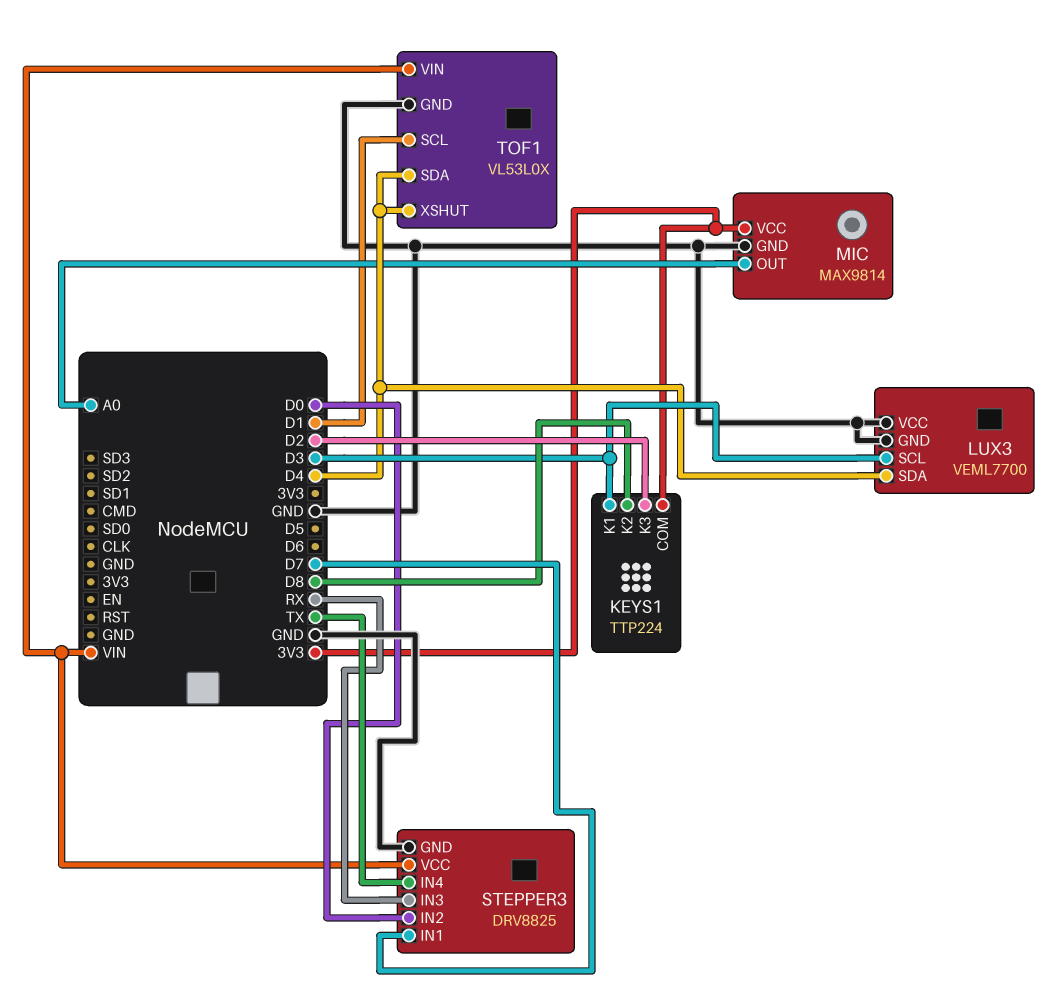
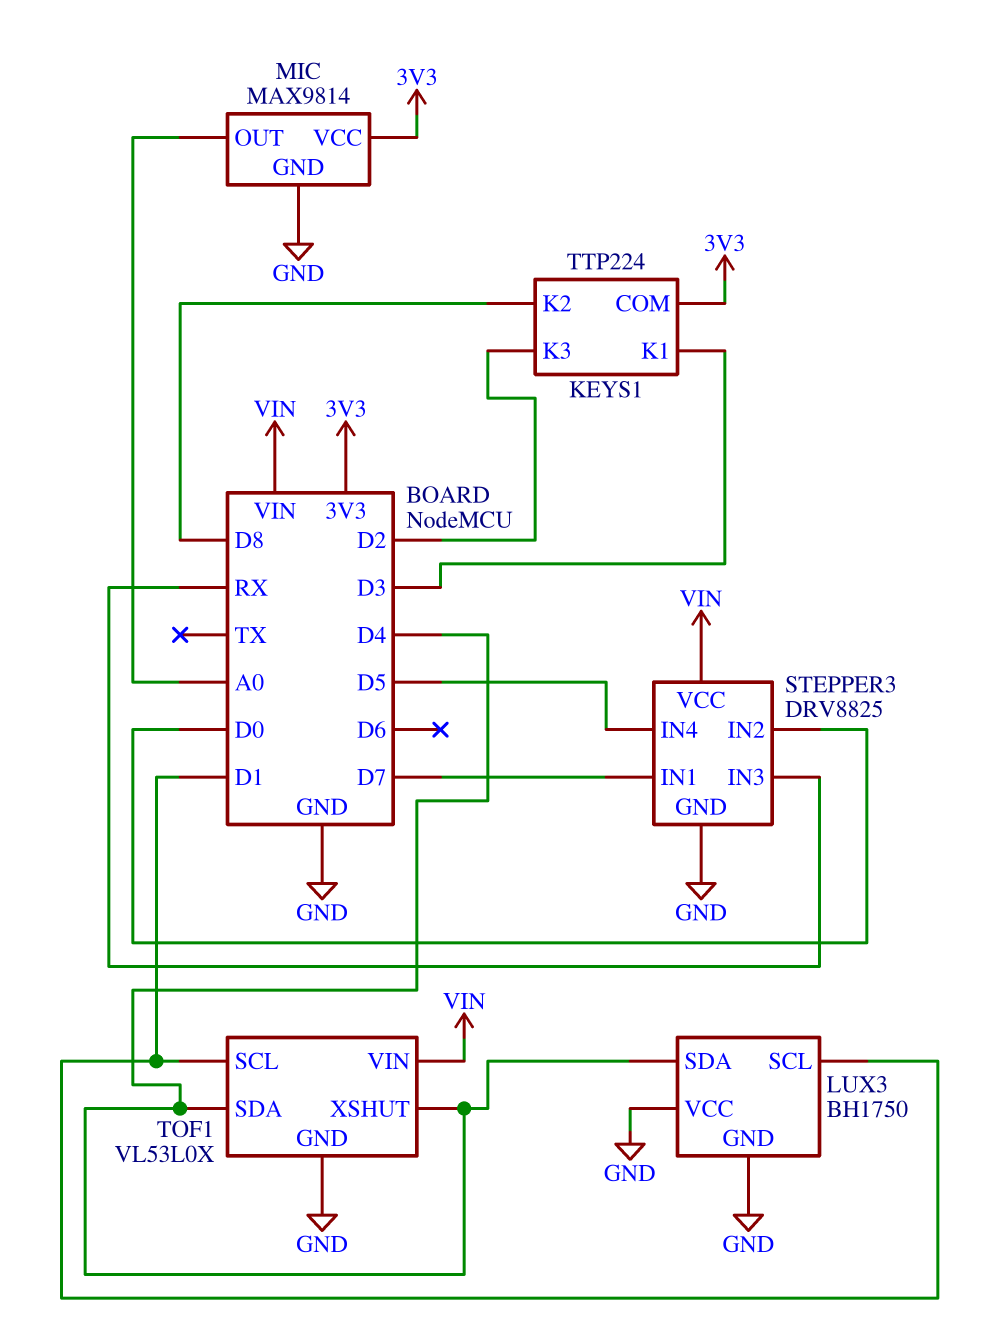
LUX3: VEML7700 -> BH1750
LUX3 pin SCL: D3 -> D1
STEPPER3 pin IN4: TX -> D5

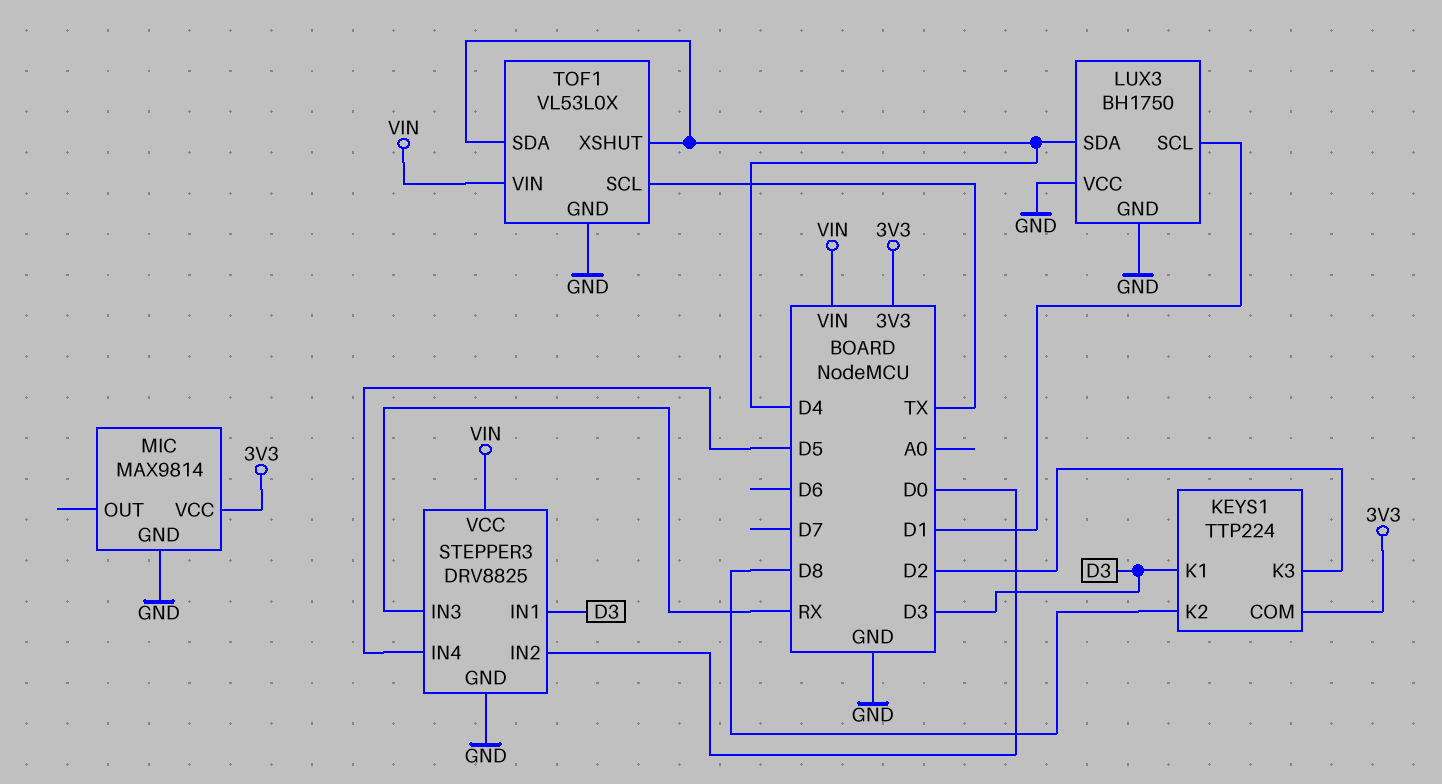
MIC pin OUT: A0 -> none
STEPPER3 pin IN1: D7 -> D3
TOF1 pin SCL: D1 -> TX

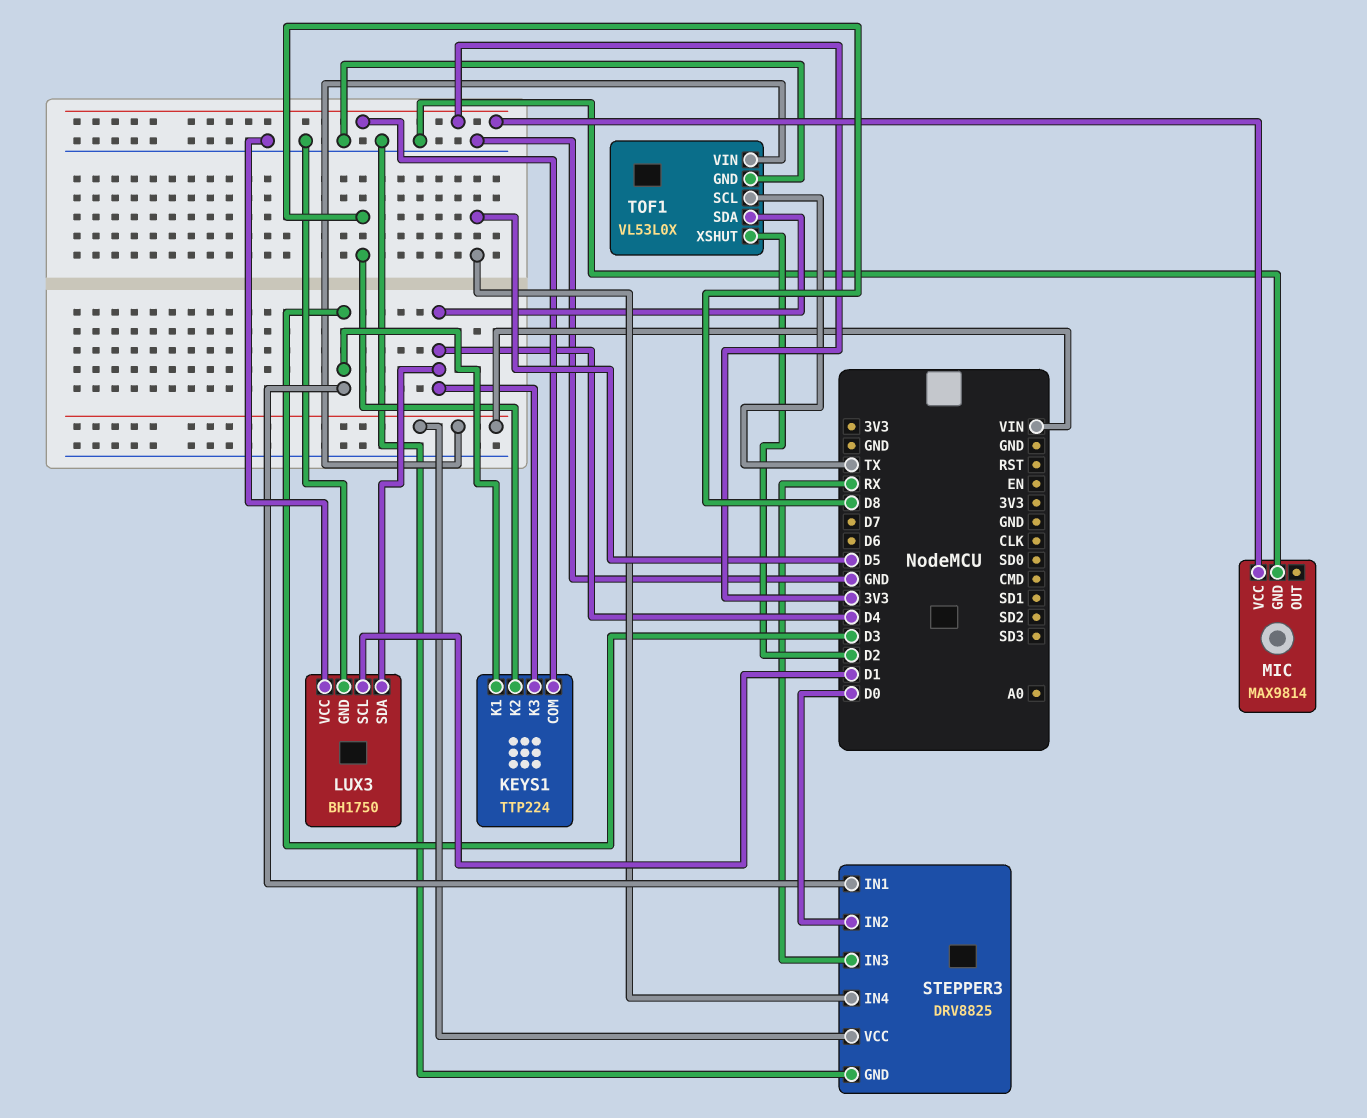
KEYS1 pin K3: D2 -> D4
TOF1 pin XSHUT: D4 -> D2

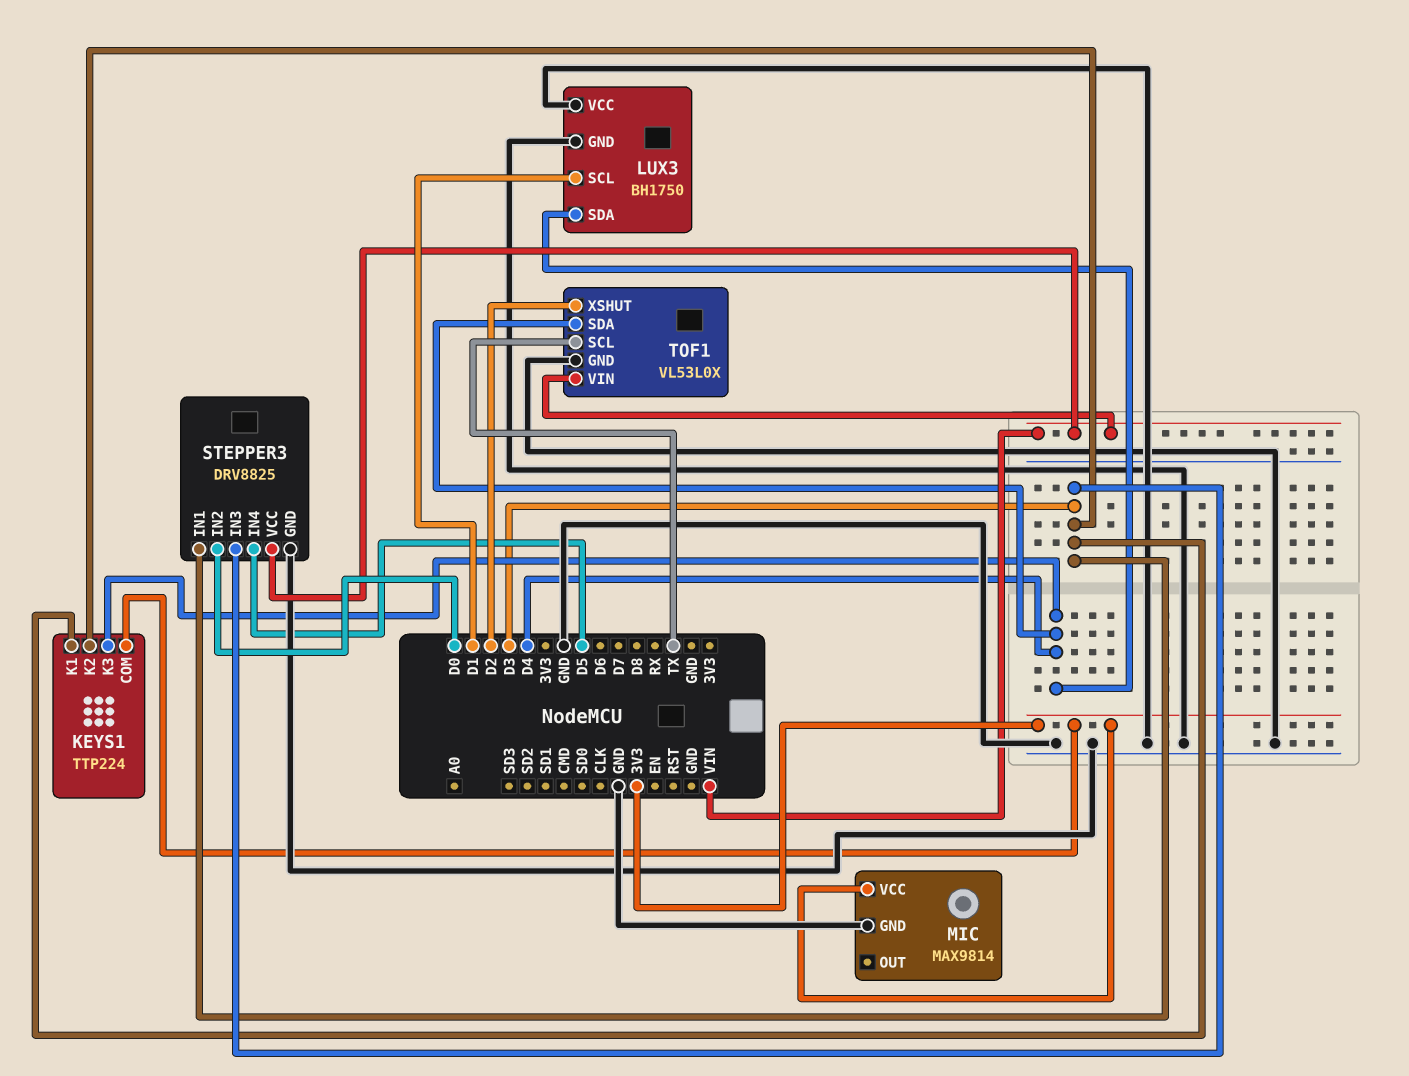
KEYS1 pin K2: D8 -> D3
STEPPER3 pin IN3: RX -> D3

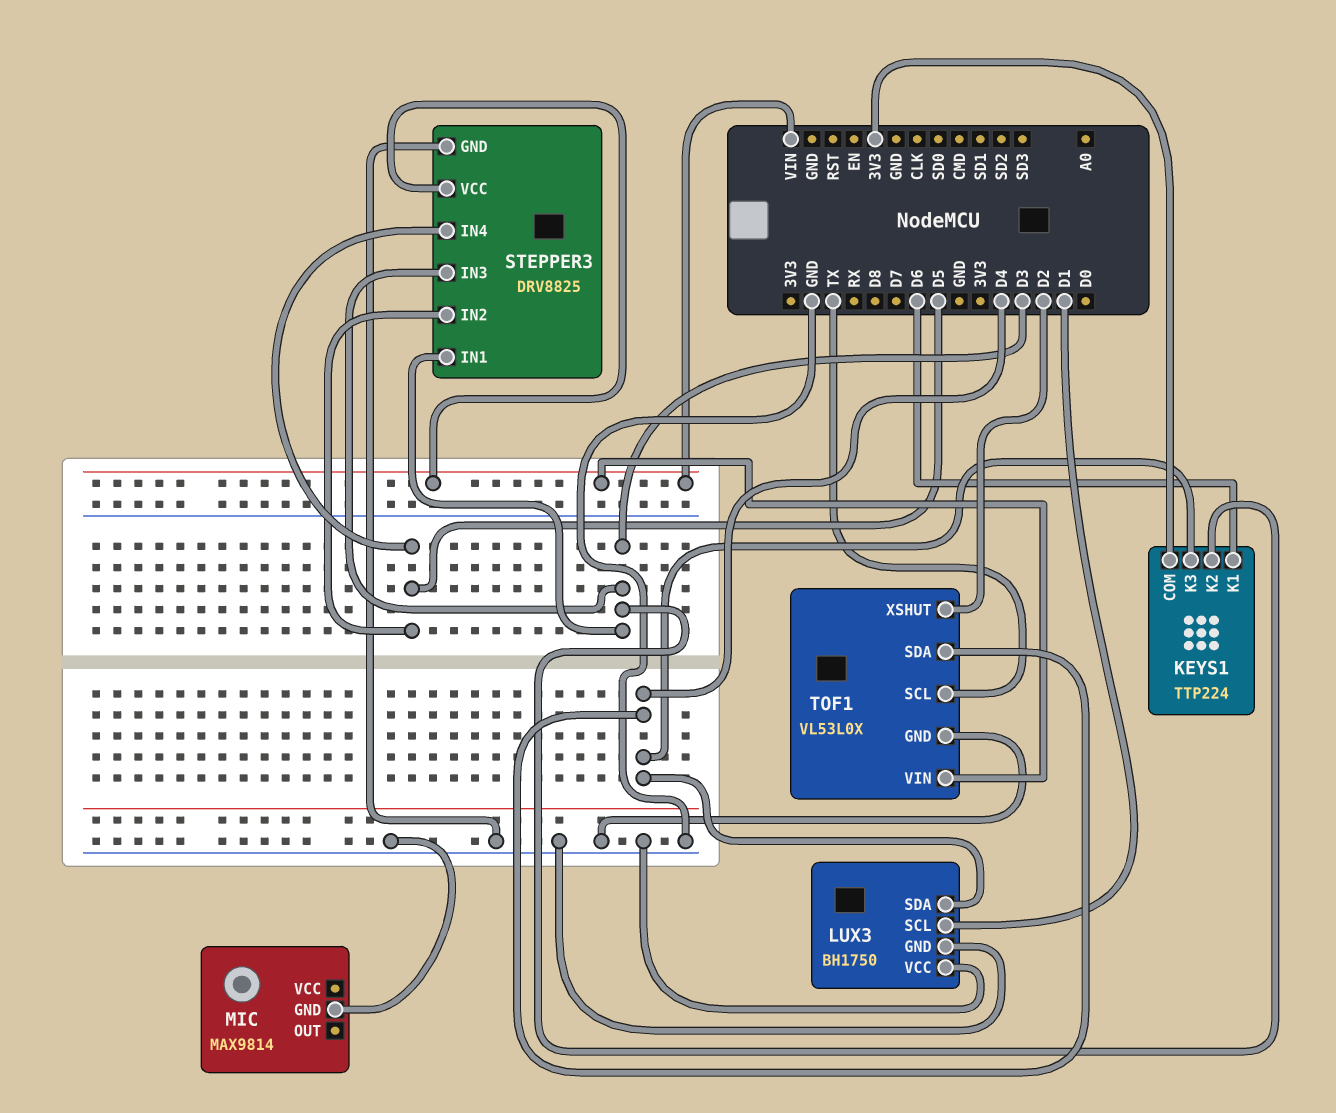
KEYS1 pin K1: D3 -> D6
MIC pin VCC: 3V3 -> none
STEPPER3 pin IN2: D0 -> D5

